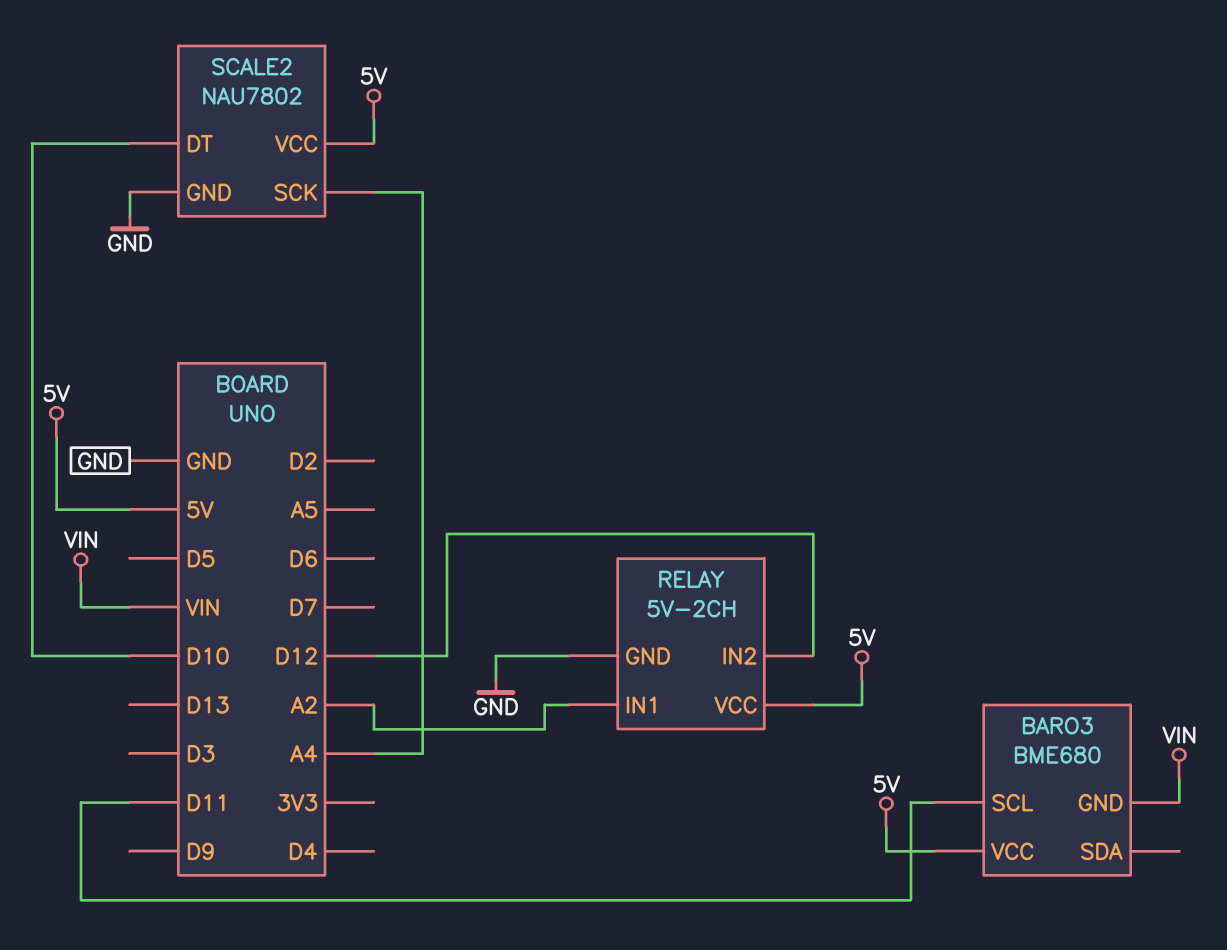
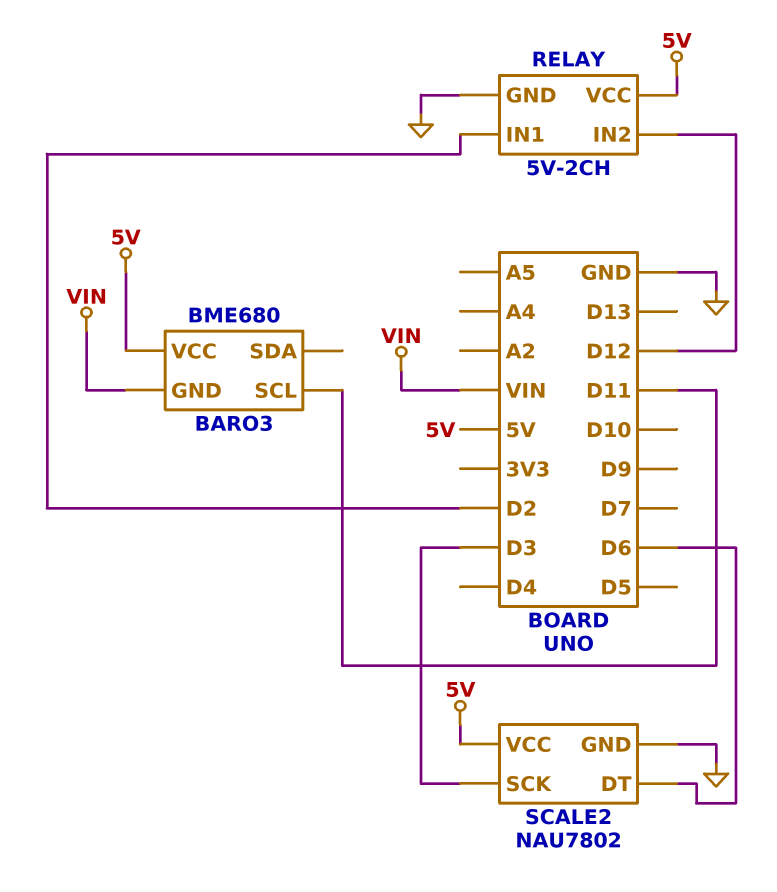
RELAY pin IN1: A2 -> D2
SCALE2 pin DT: D10 -> D6
SCALE2 pin SCK: A4 -> D3

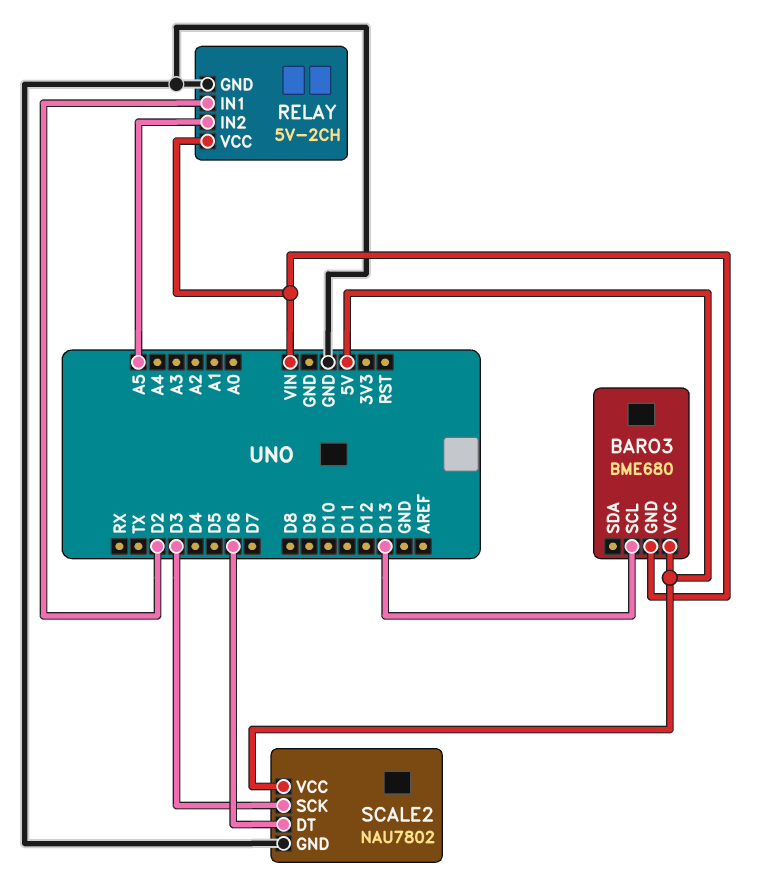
BARO3 pin SCL: D11 -> D13
RELAY pin IN2: D12 -> A5
RELAY pin VCC: 5V -> VIN

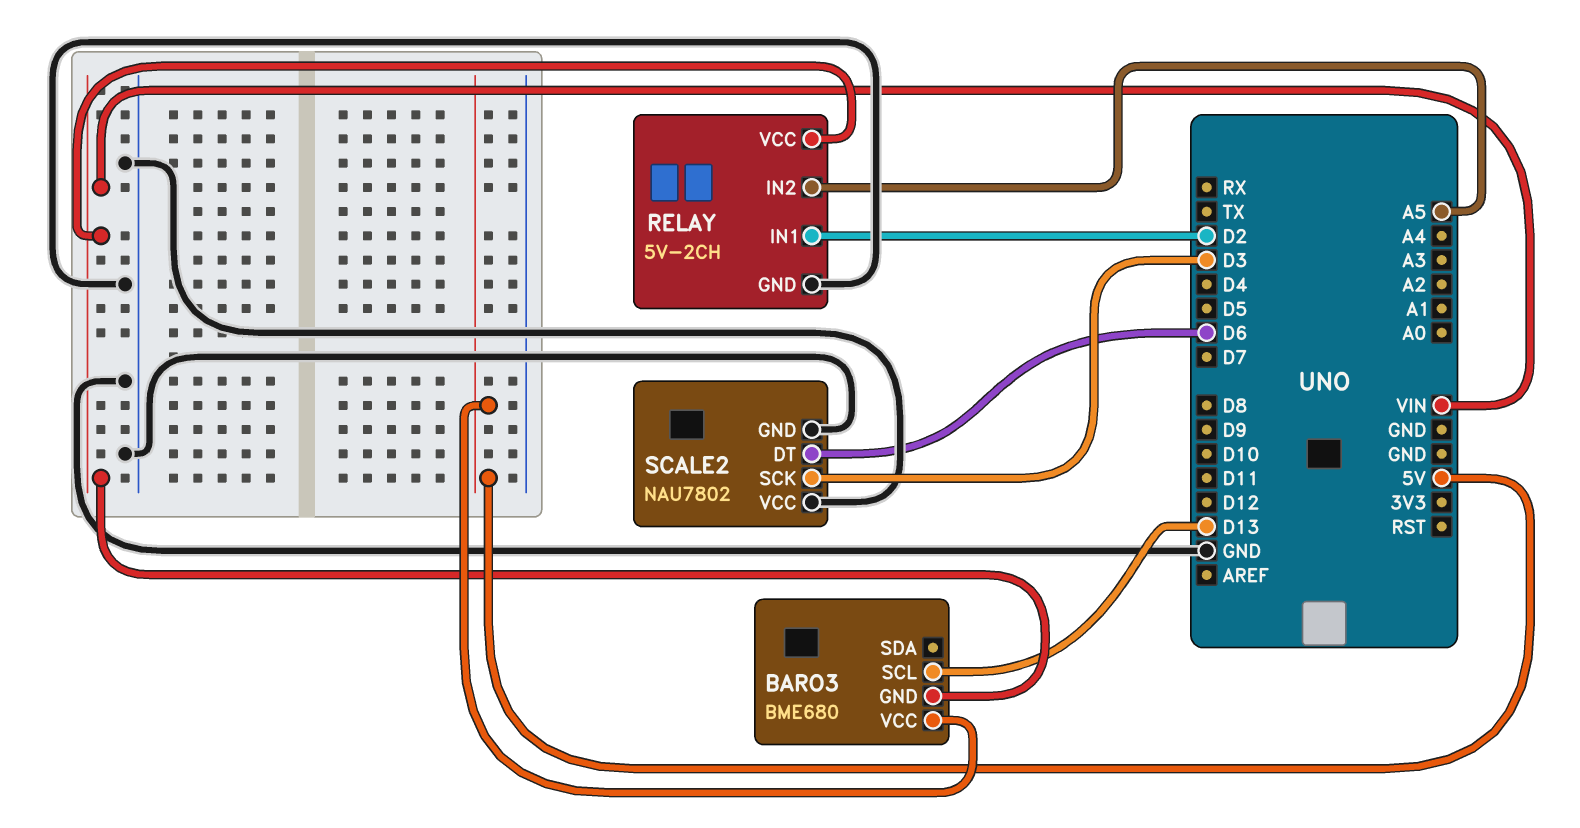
SCALE2 pin VCC: 5V -> GND

